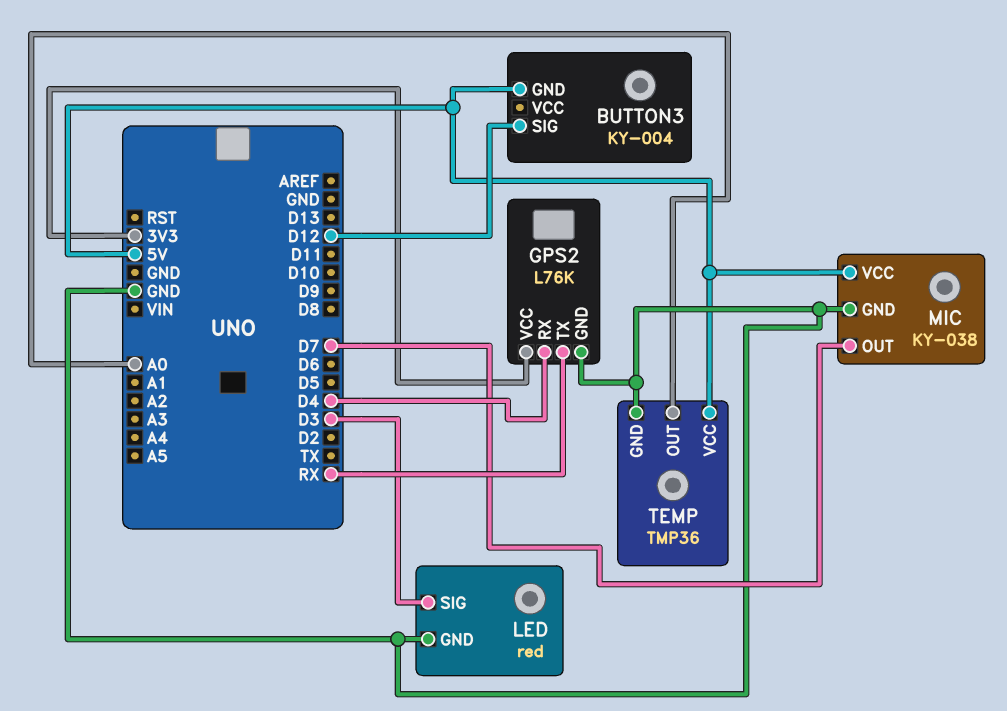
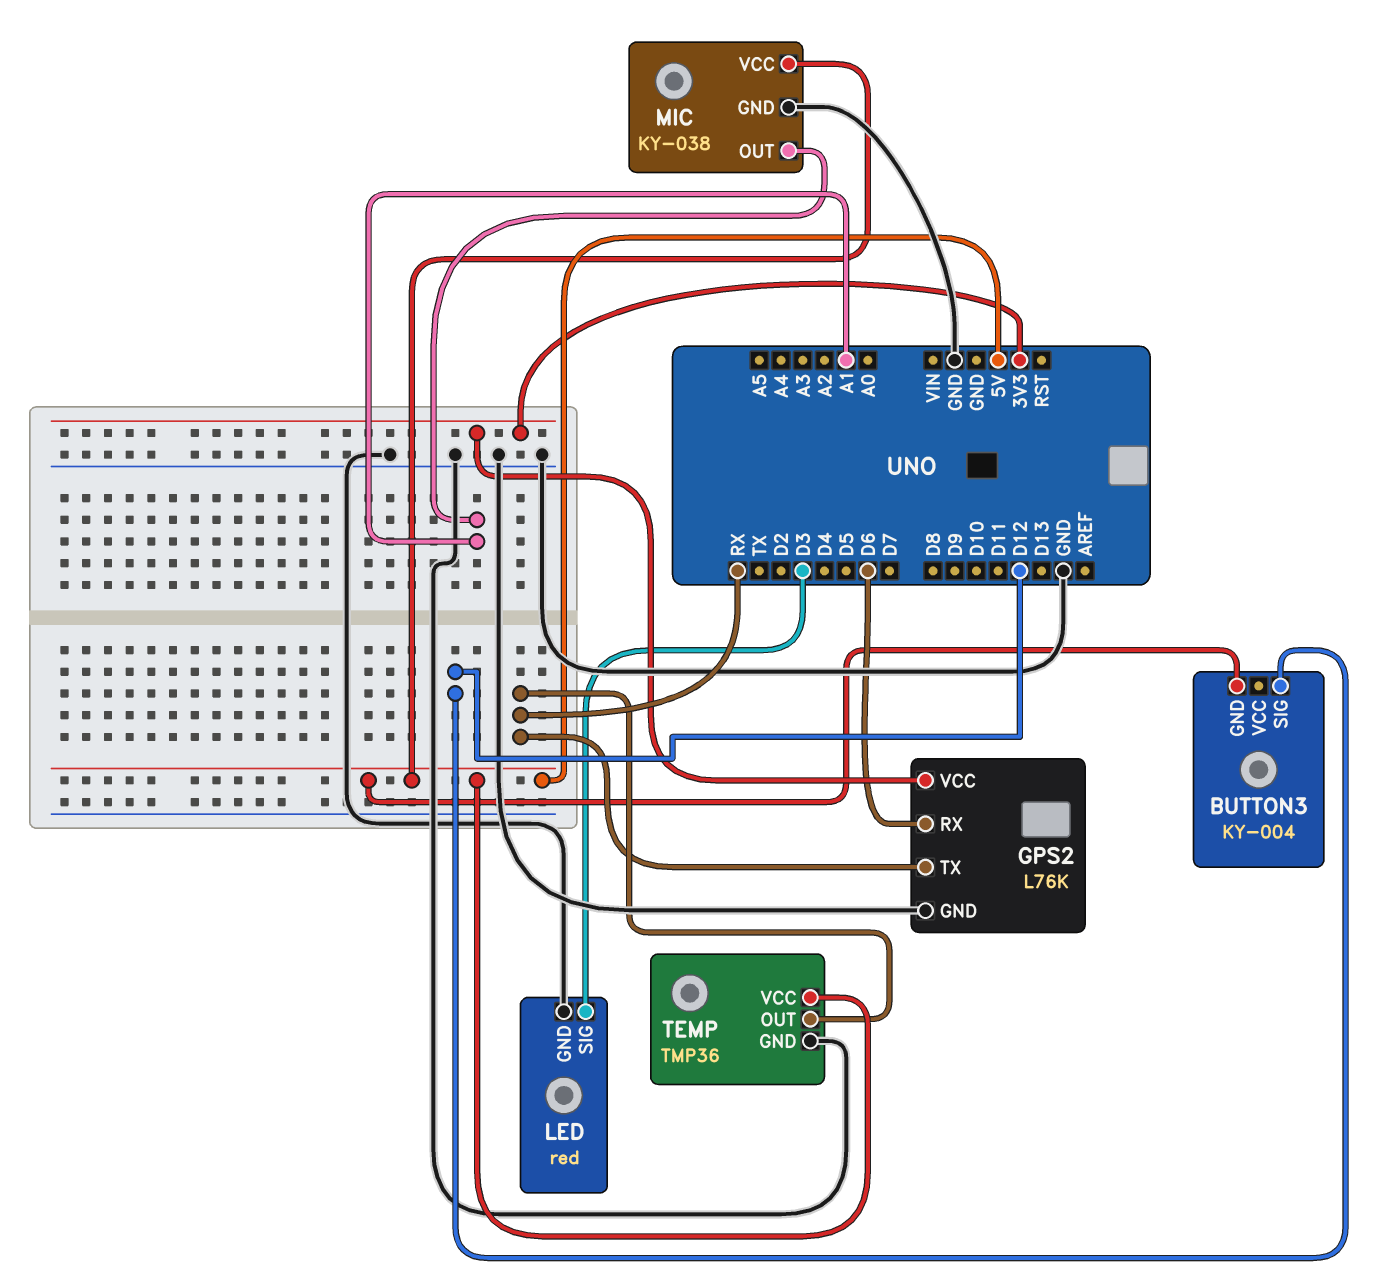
GPS2 pin RX: D4 -> D6
MIC pin OUT: D7 -> A1
TEMP pin OUT: A0 -> RX

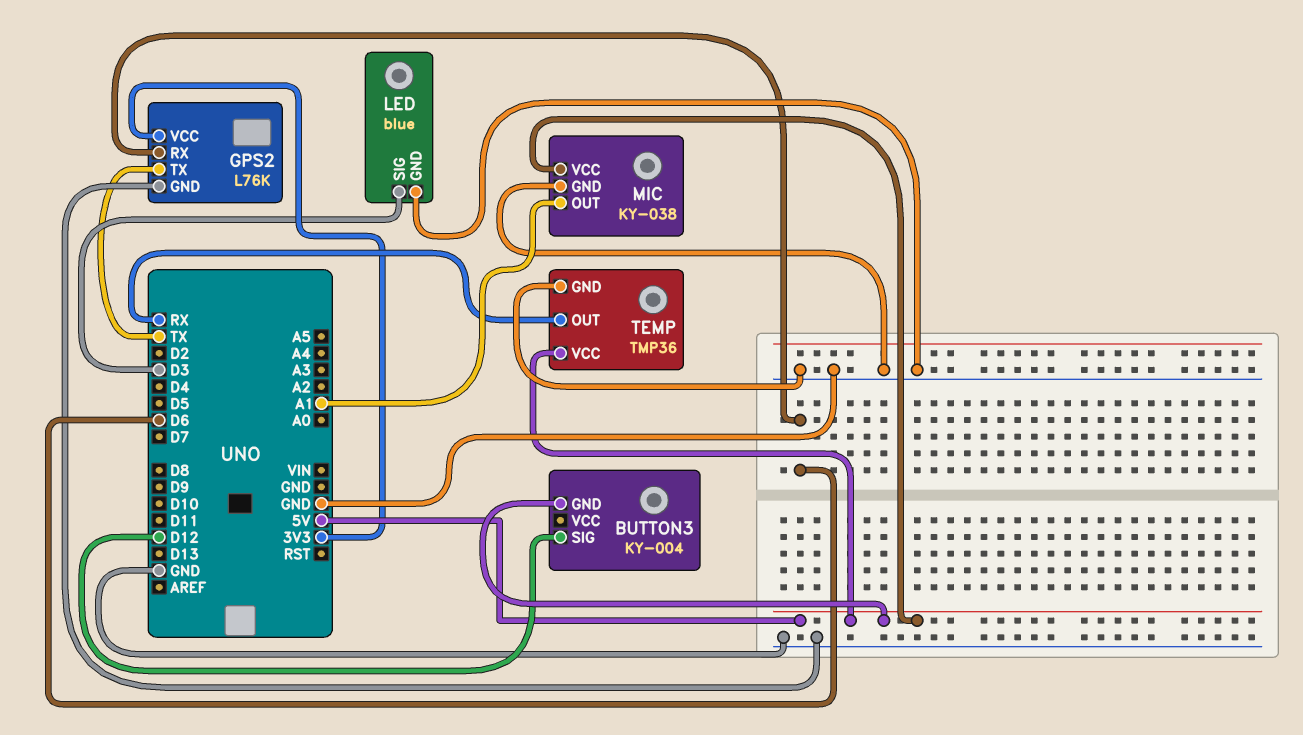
GPS2 pin TX: RX -> TX
LED: red -> blue

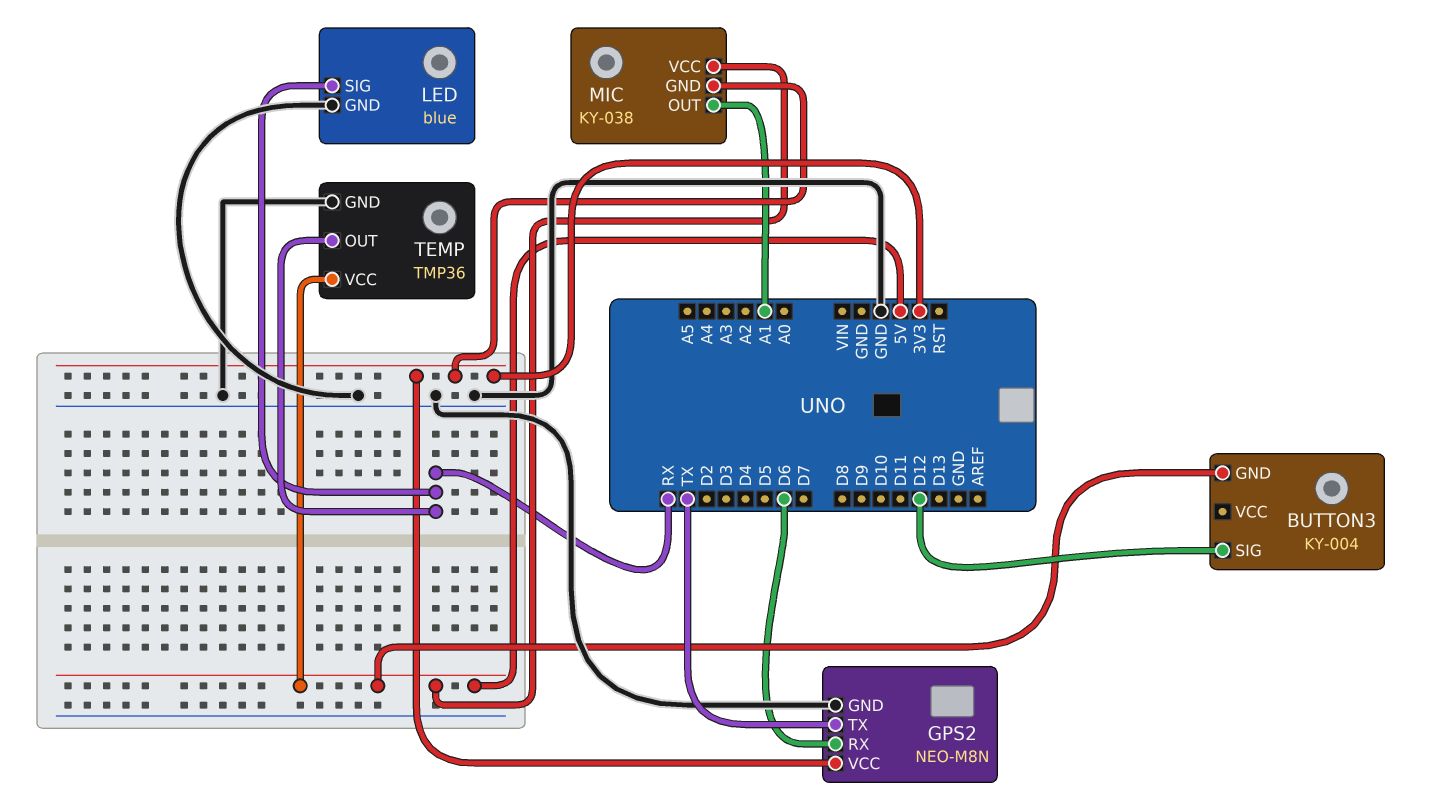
GPS2: L76K -> NEO-M8N
LED pin SIG: D3 -> RX
MIC pin GND: GND -> 3V3

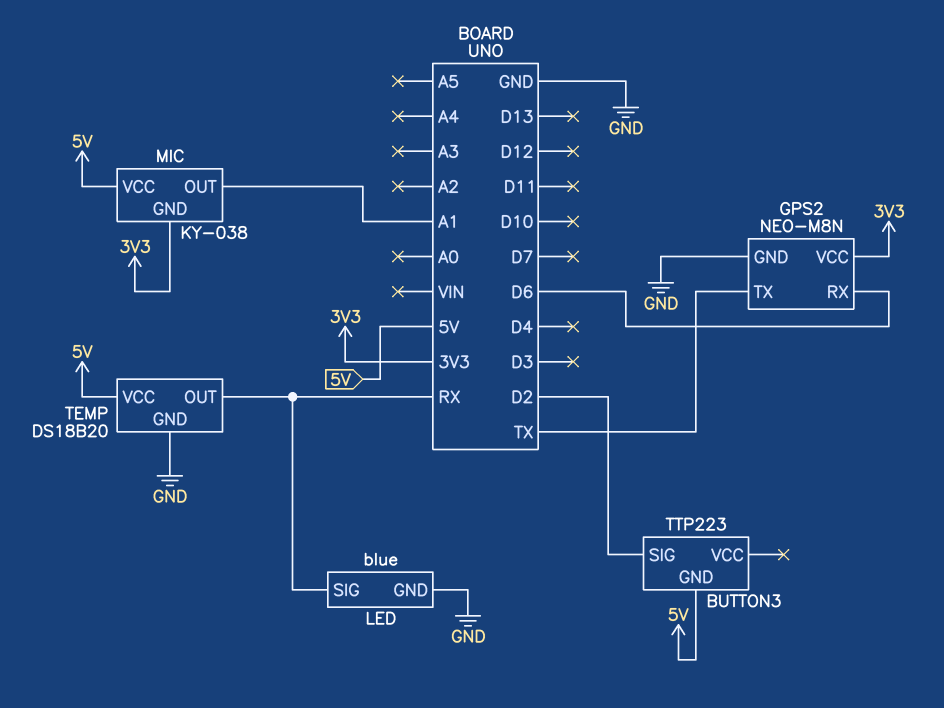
BUTTON3: KY-004 -> TTP223
BUTTON3 pin SIG: D12 -> D2
TEMP: TMP36 -> DS18B20

